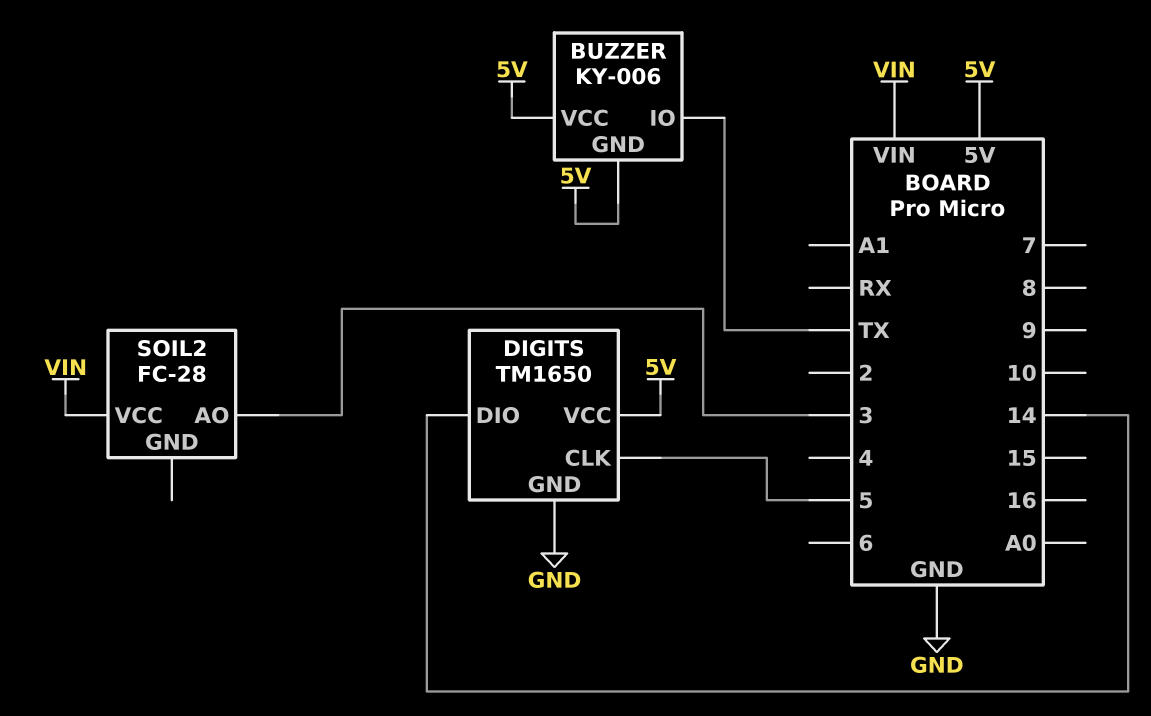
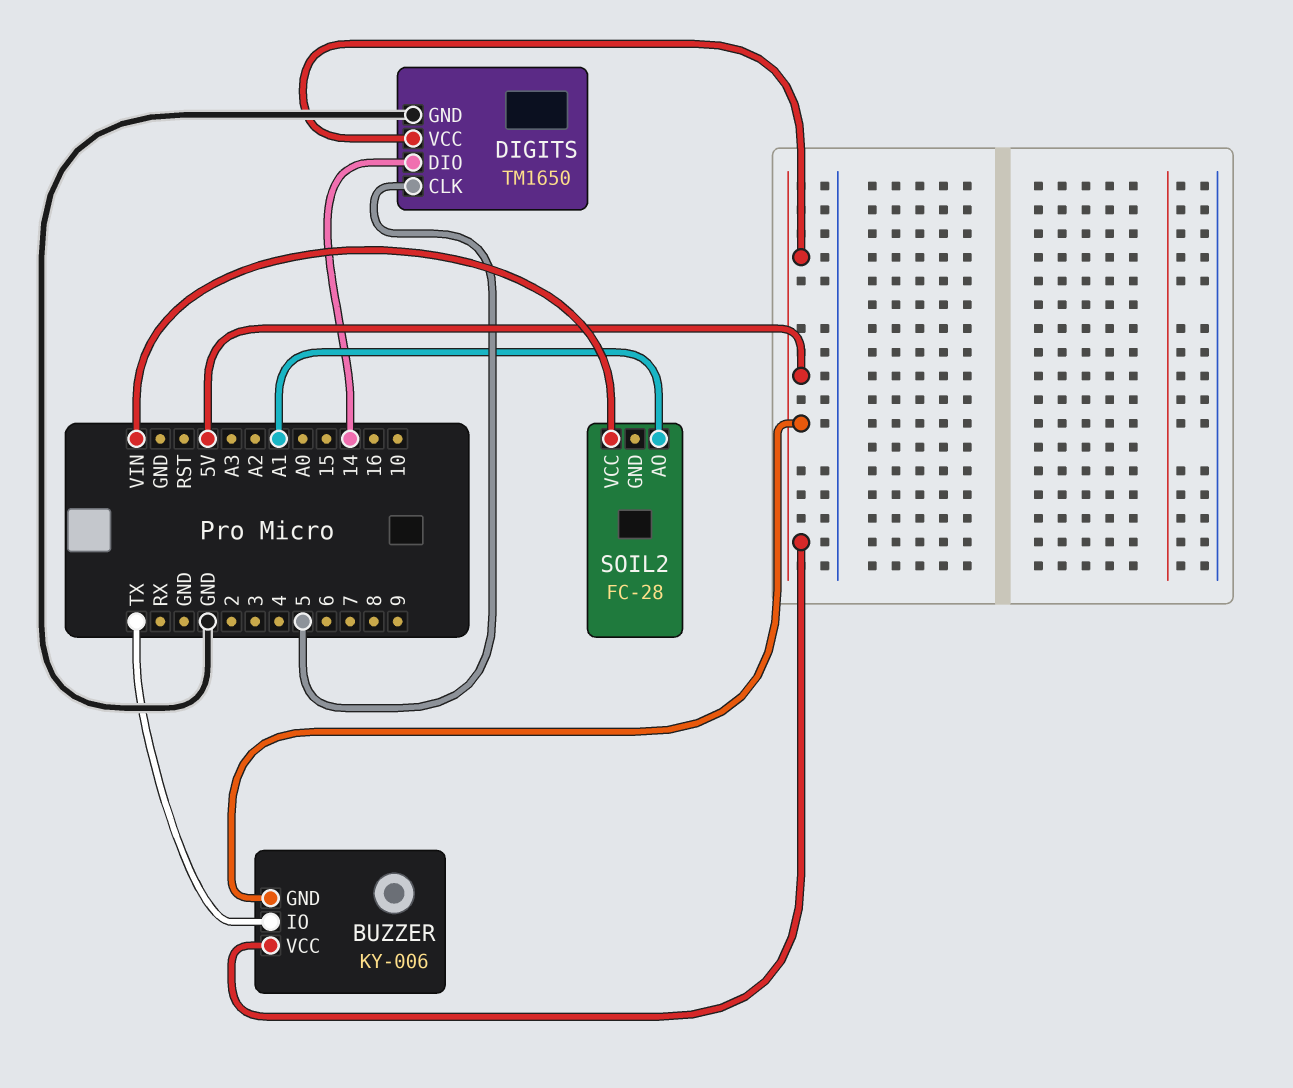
SOIL2 pin AO: 3 -> A1

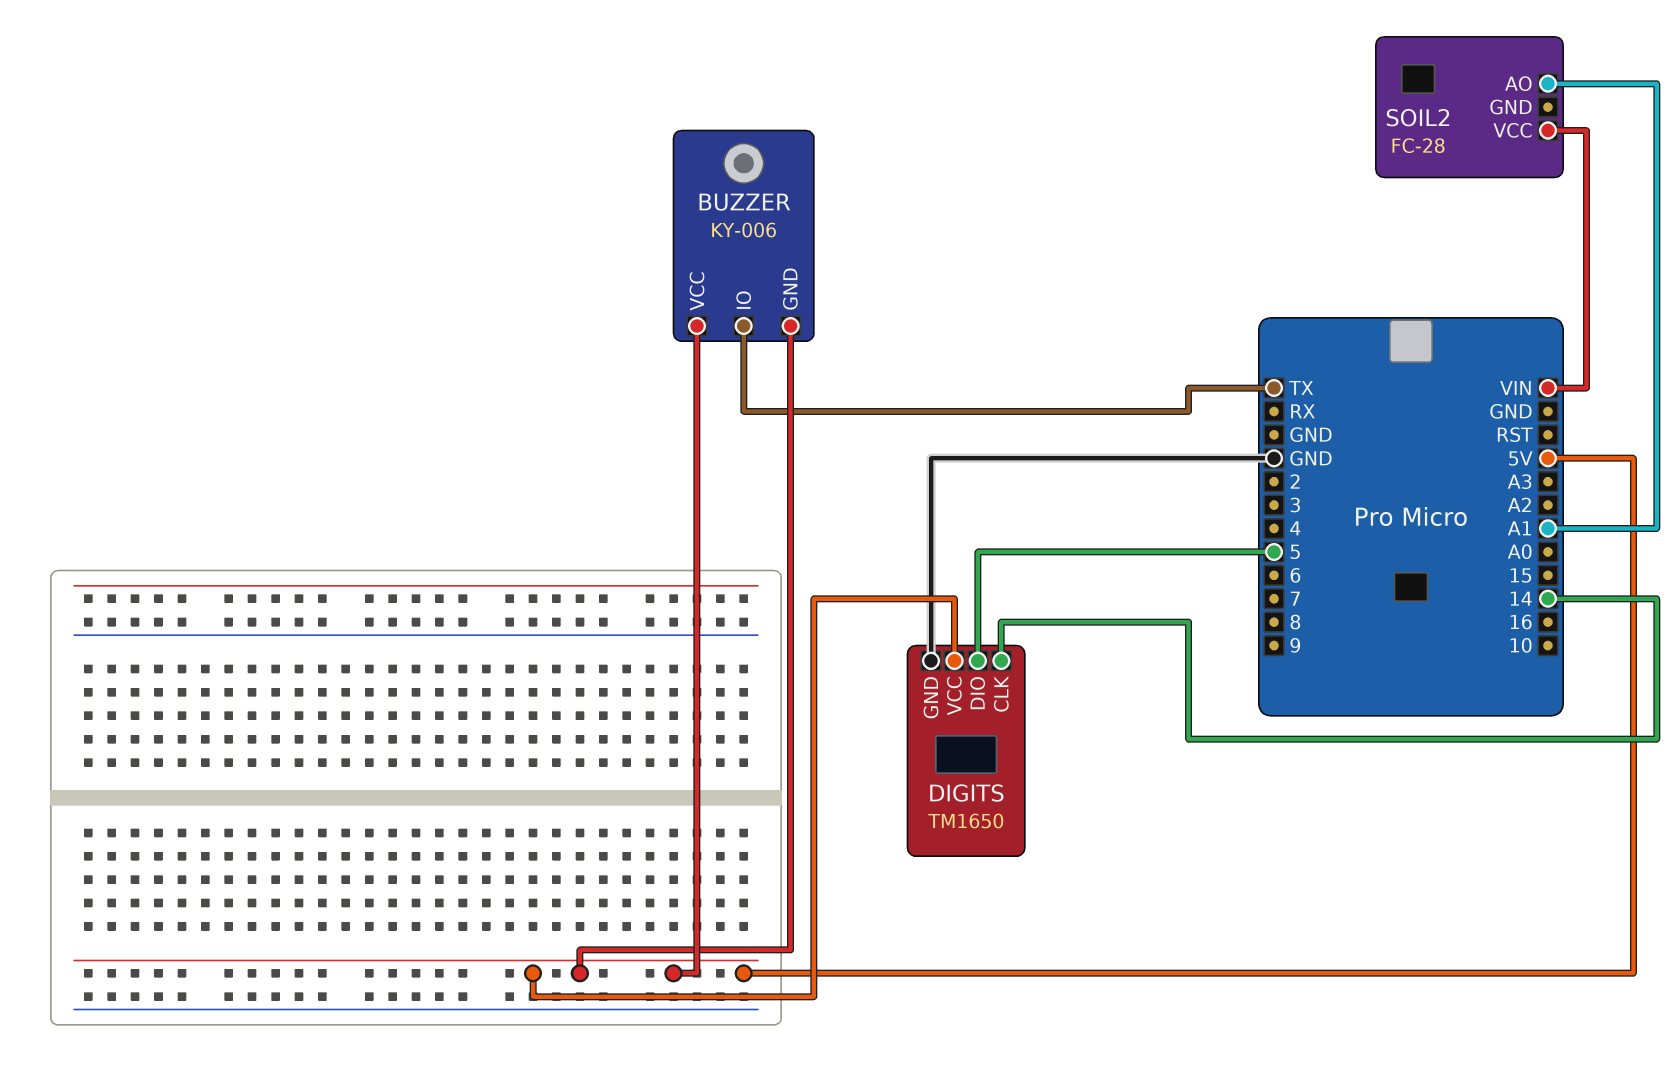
DIGITS pin CLK: 5 -> 14
DIGITS pin DIO: 14 -> 5

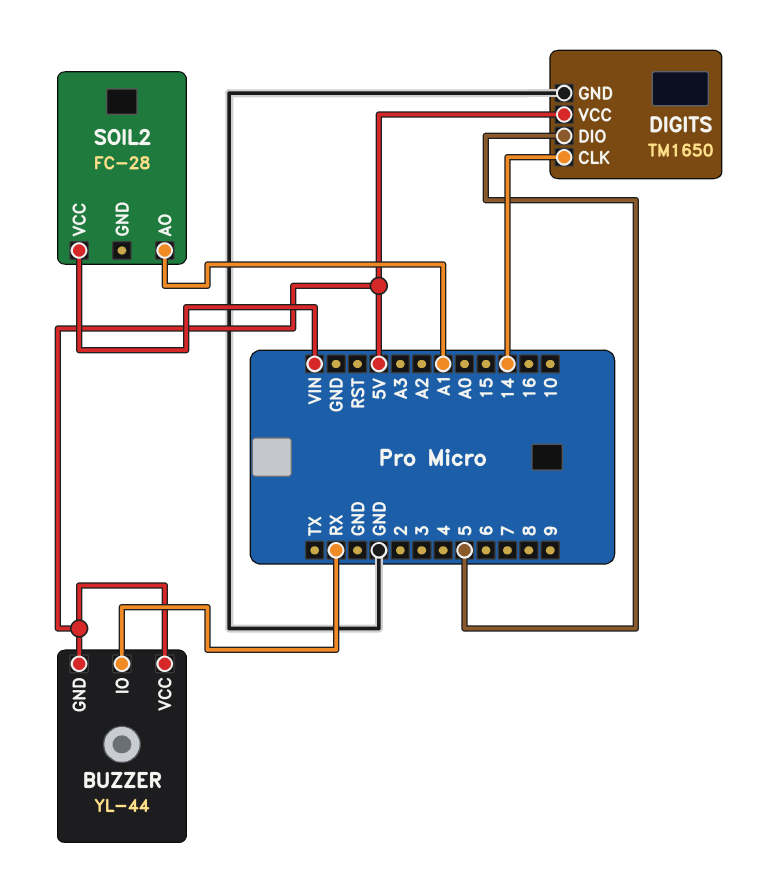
BUZZER: KY-006 -> YL-44
BUZZER pin IO: TX -> RX

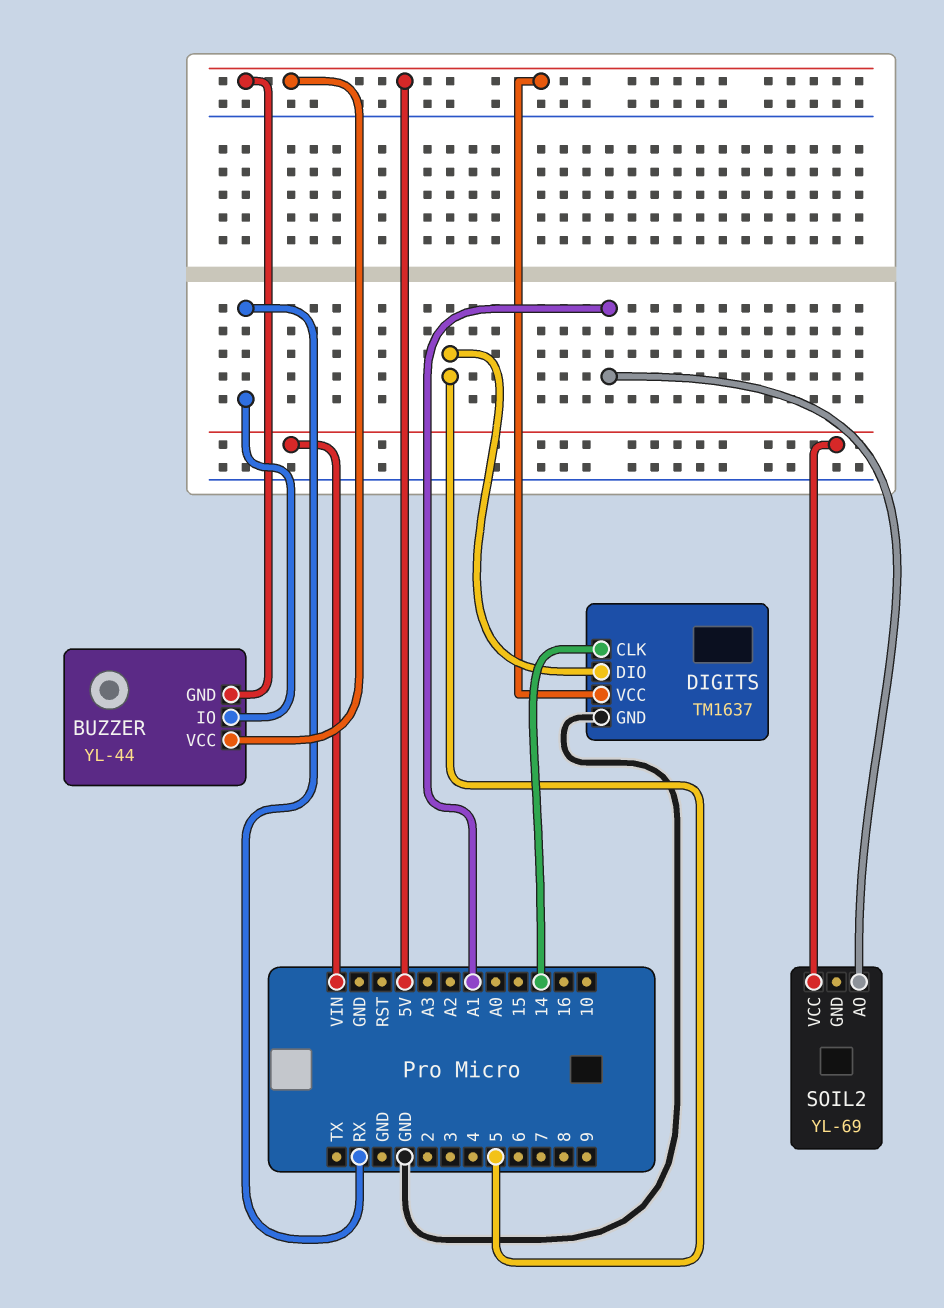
DIGITS: TM1650 -> TM1637
SOIL2: FC-28 -> YL-69

